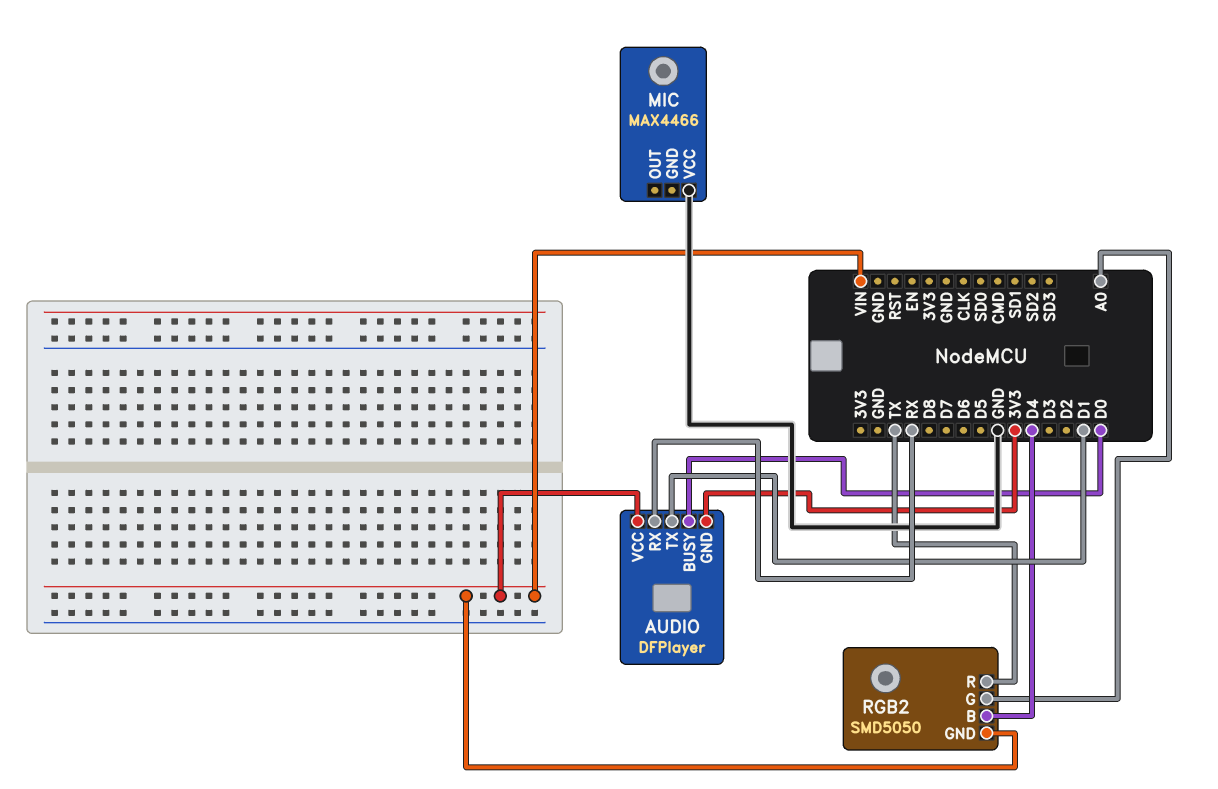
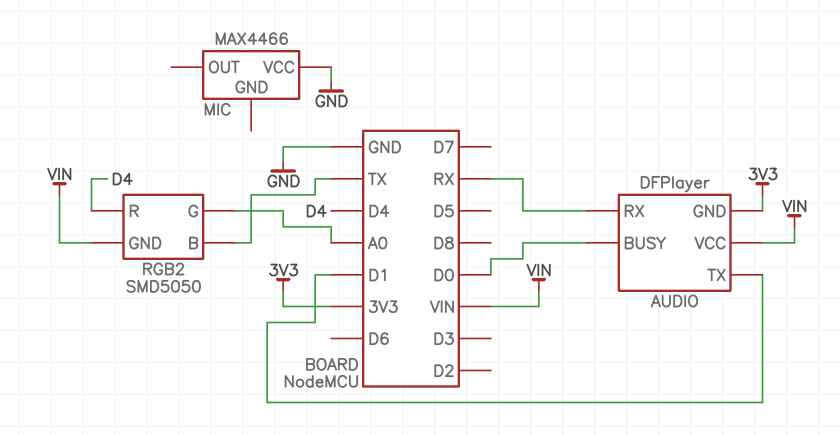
RGB2 pin B: D4 -> TX
RGB2 pin R: TX -> D4

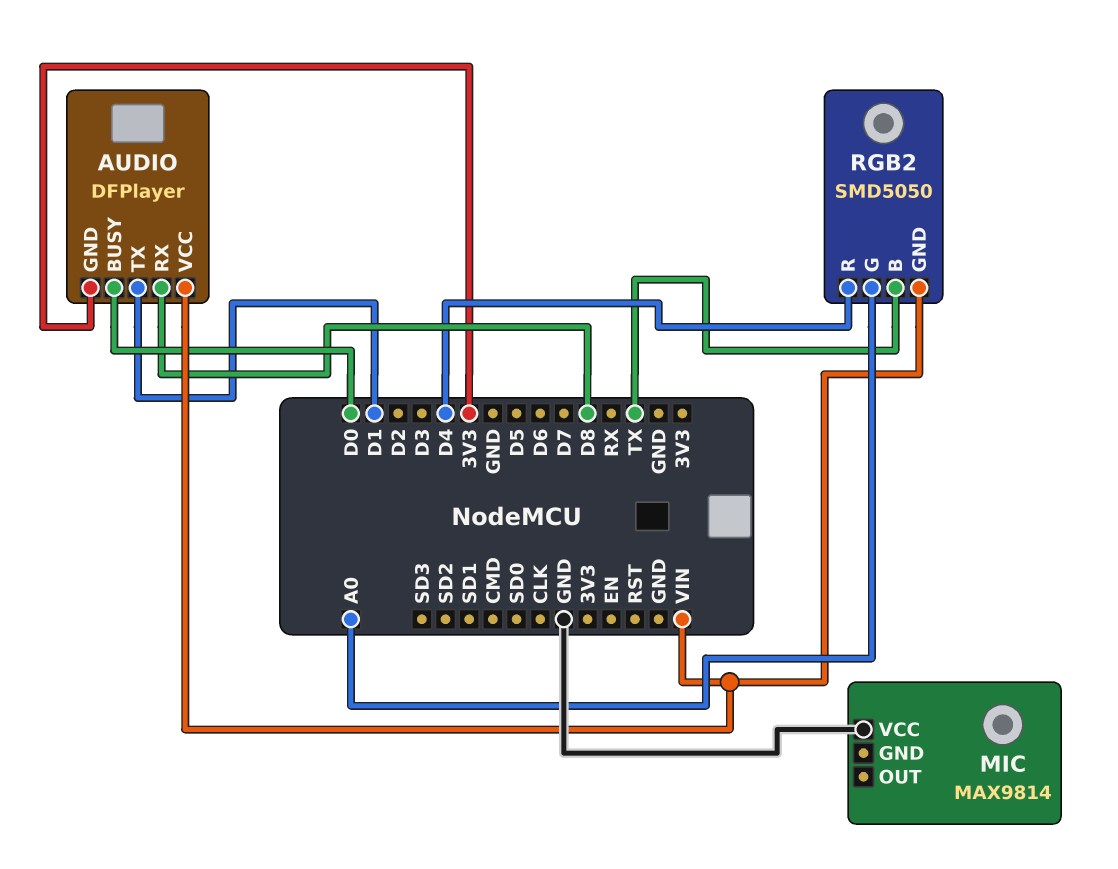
AUDIO pin RX: RX -> D8
MIC: MAX4466 -> MAX9814

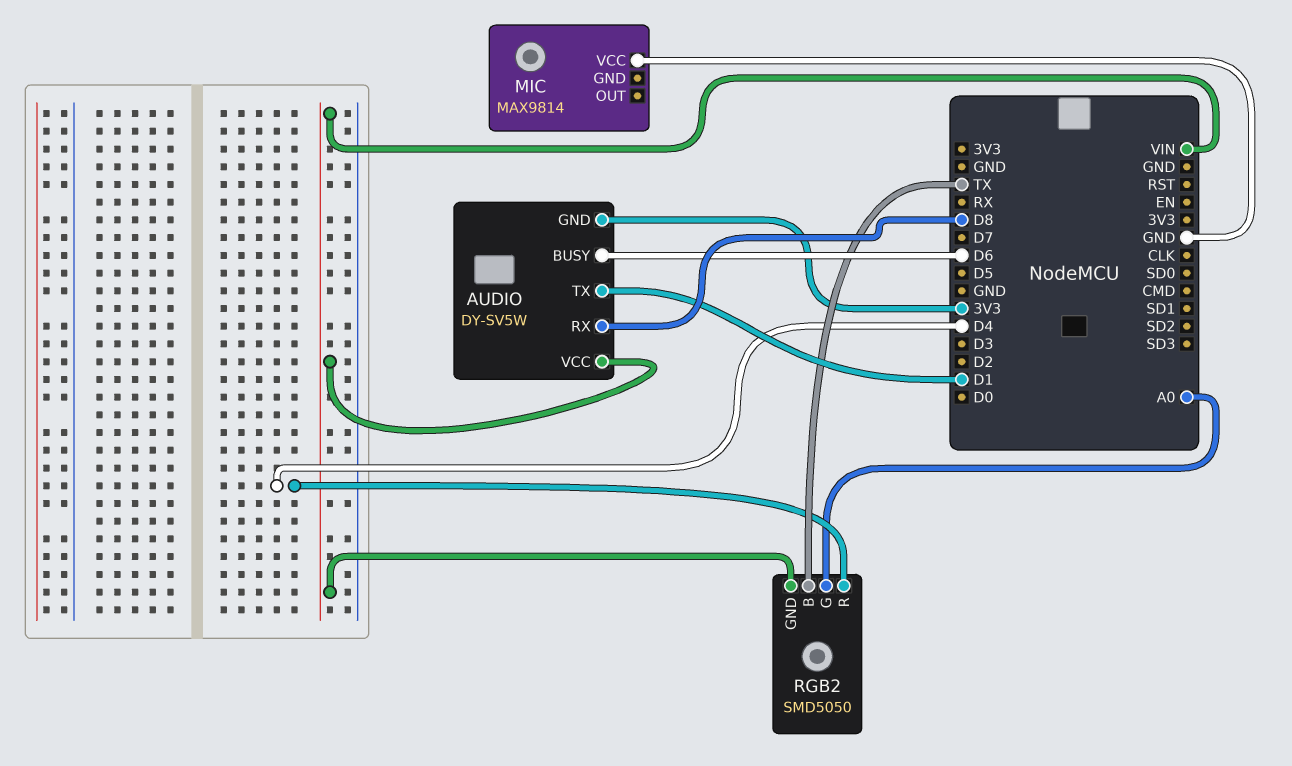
AUDIO: DFPlayer -> DY-SV5W
AUDIO pin BUSY: D0 -> D6

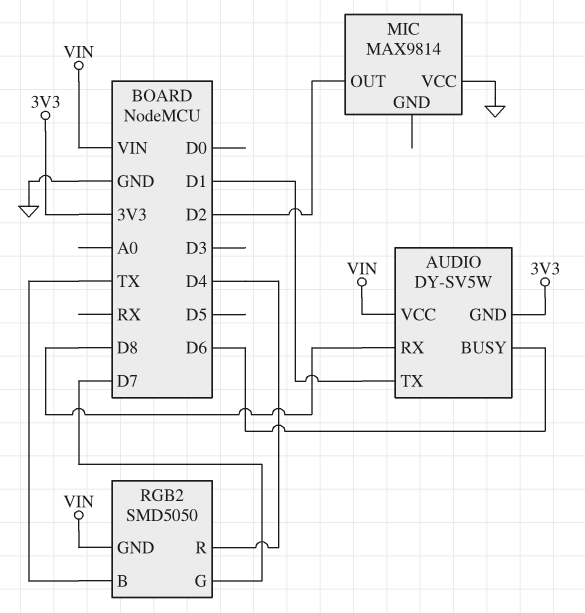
MIC pin OUT: none -> D2
RGB2 pin G: A0 -> D7

